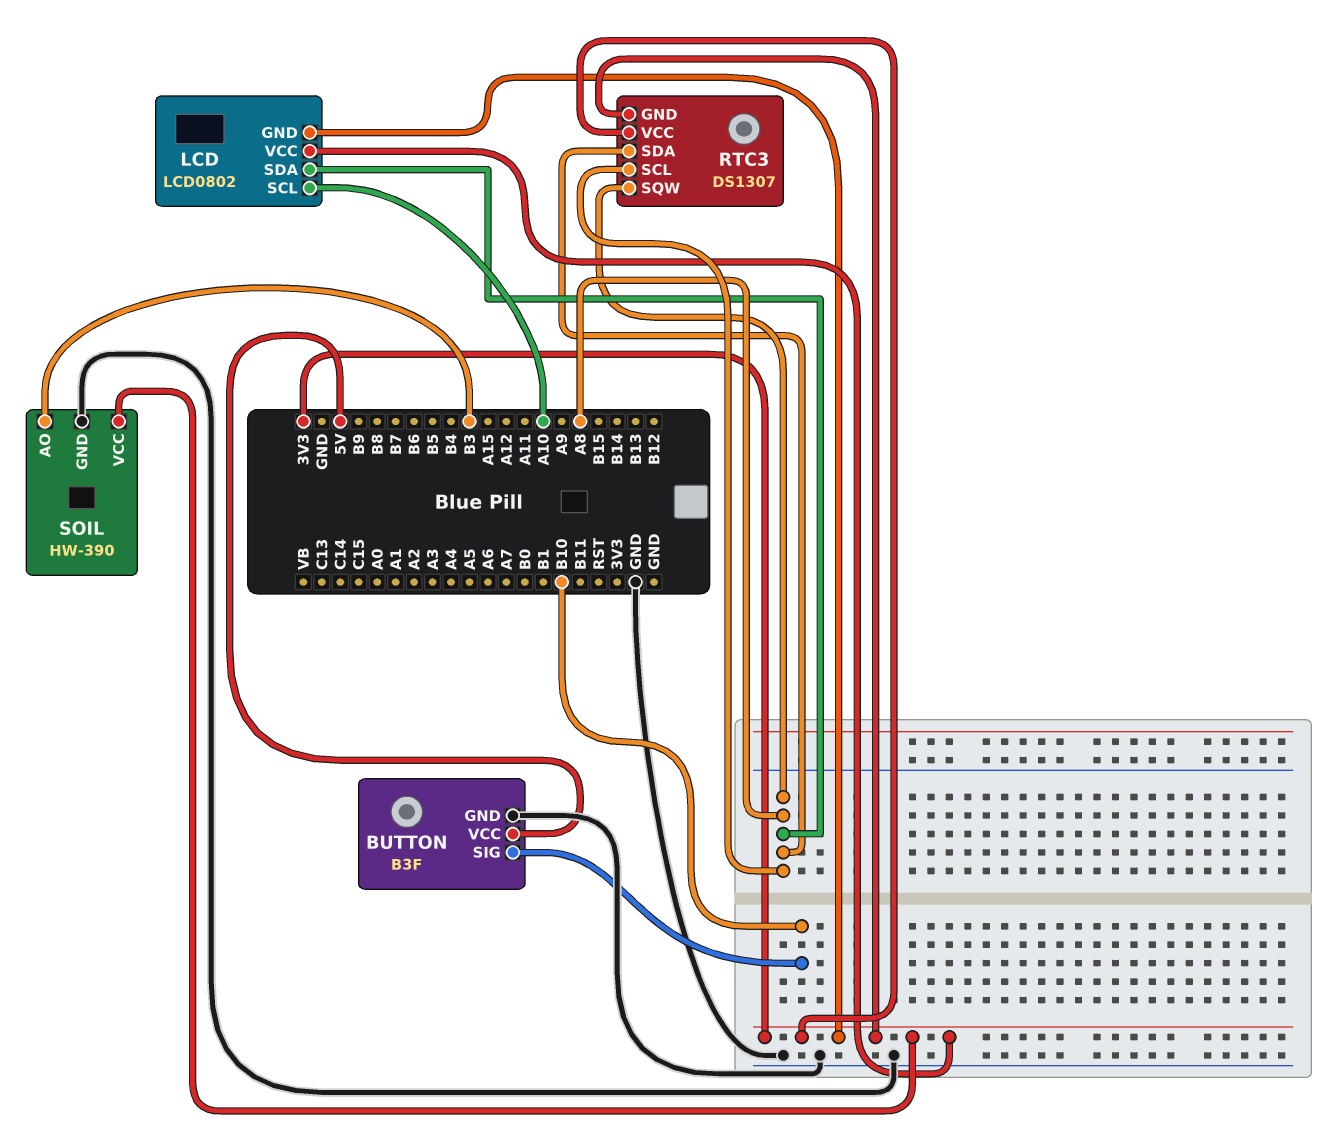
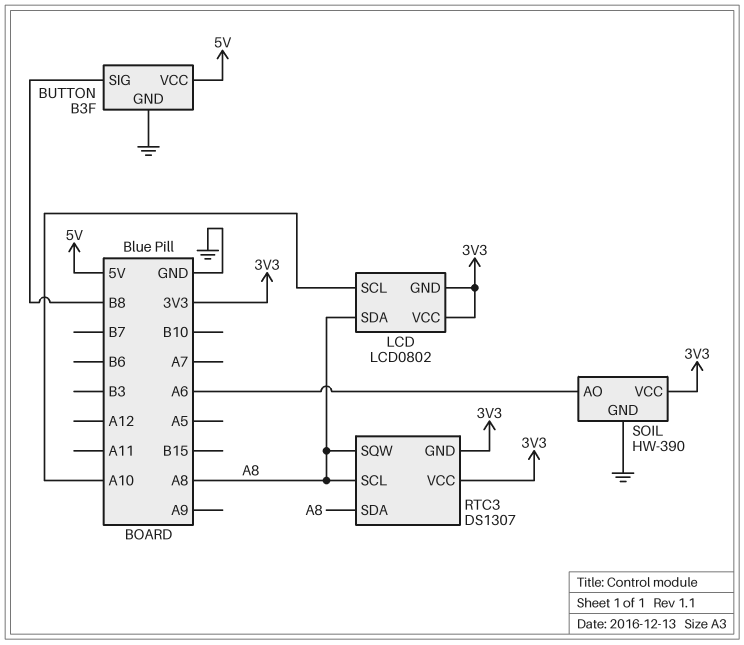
BUTTON pin SIG: B10 -> B8
SOIL pin AO: B3 -> A6

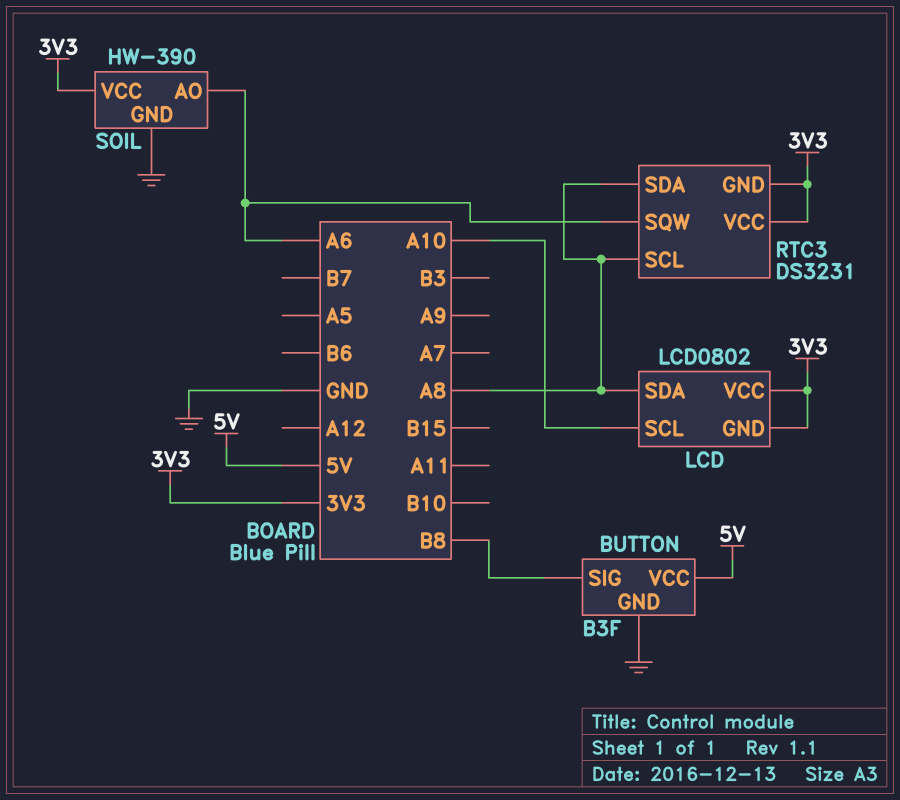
RTC3: DS1307 -> DS3231
RTC3 pin SQW: A8 -> A6

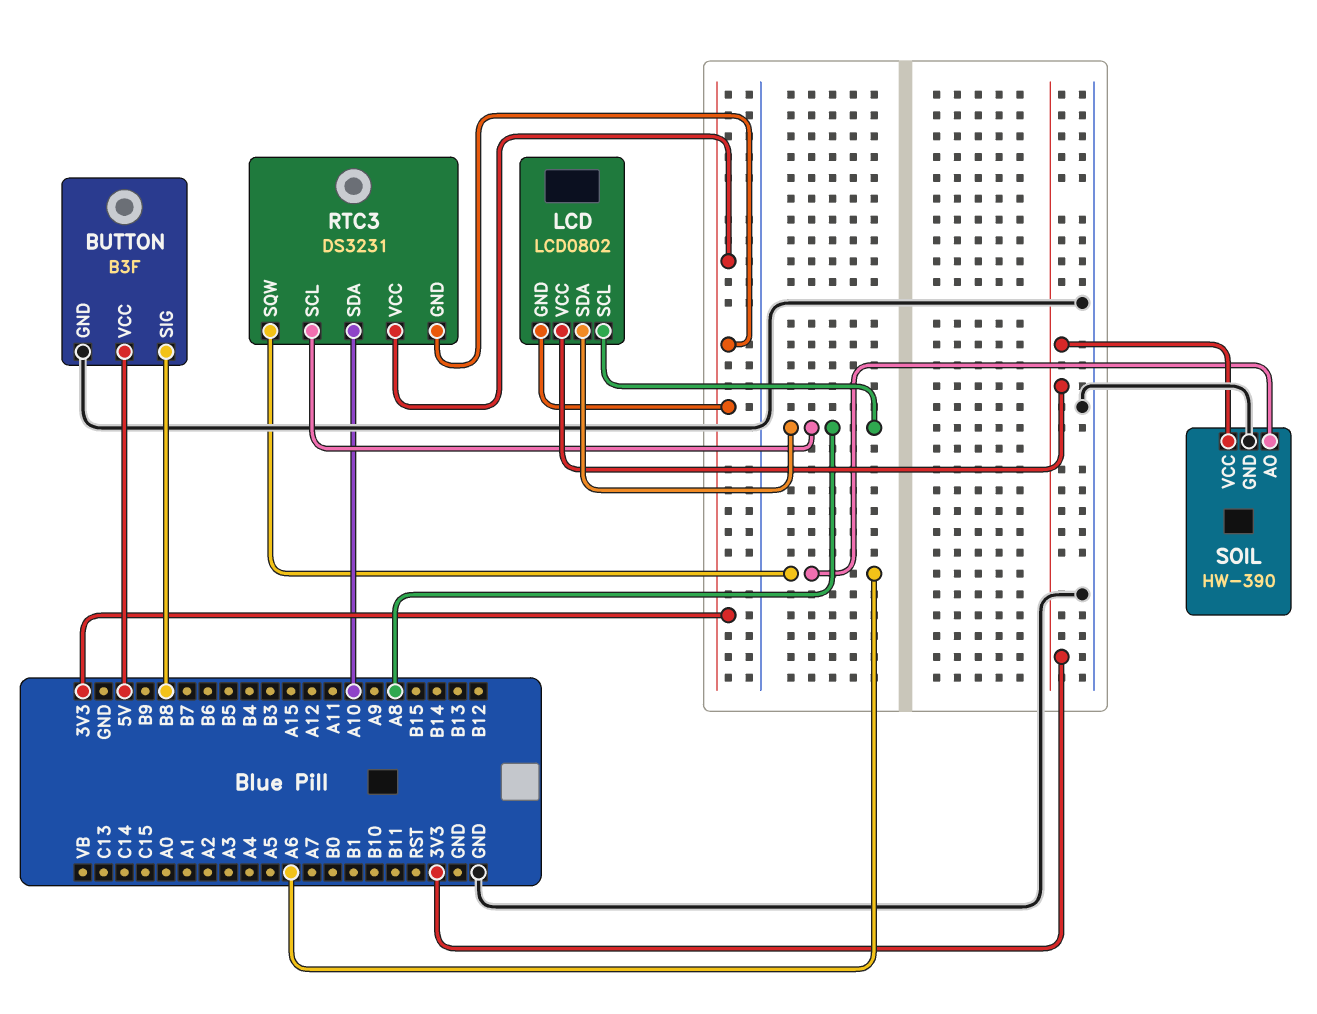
LCD pin SCL: A10 -> A8
RTC3 pin SDA: A8 -> A10

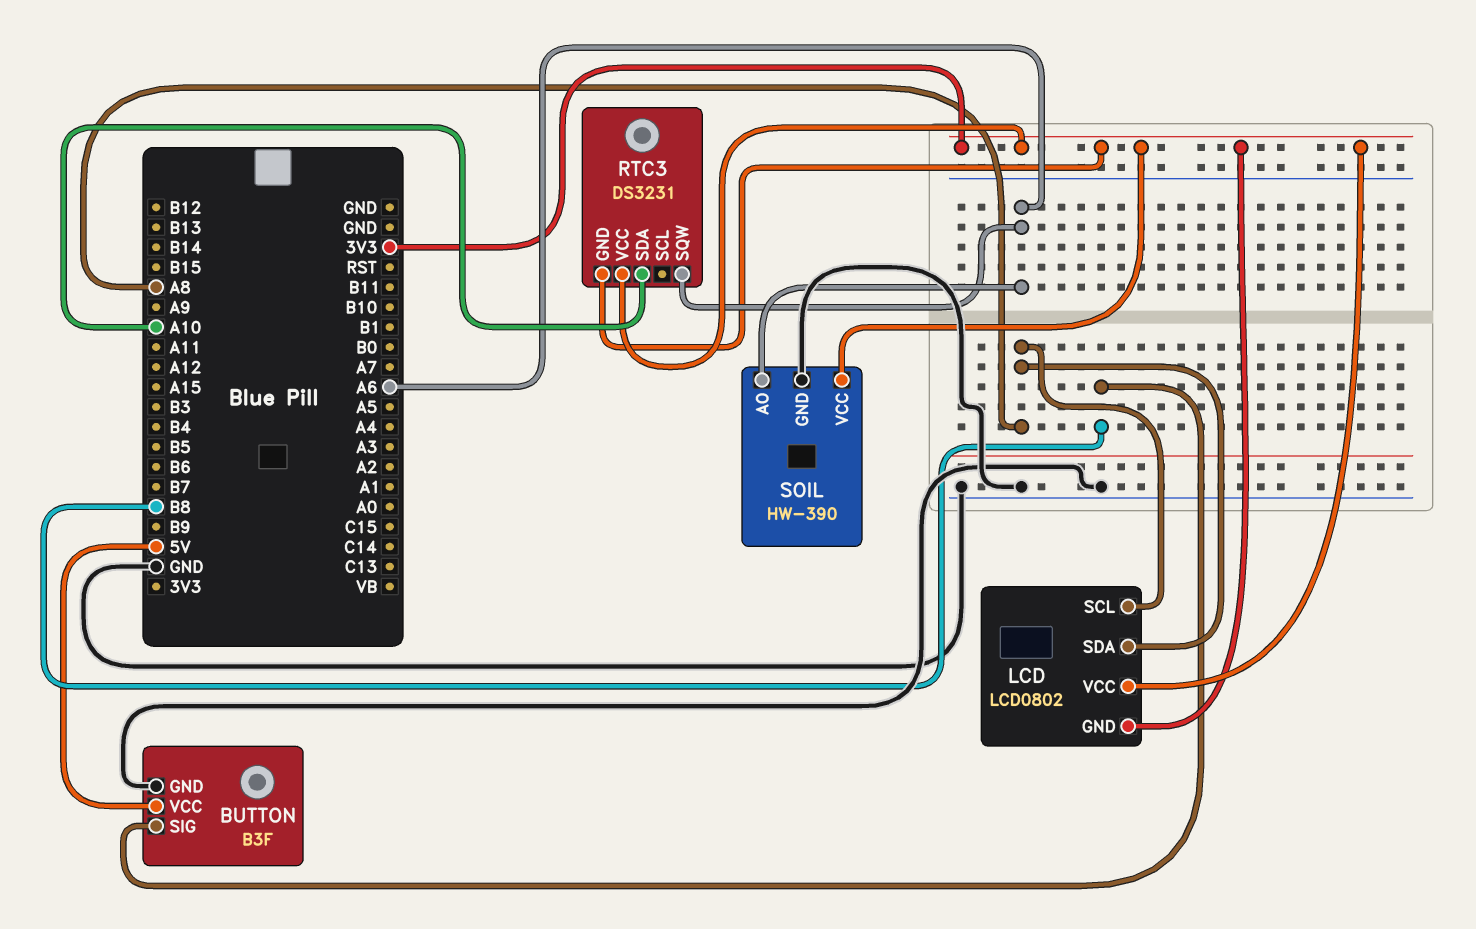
RTC3 pin SCL: A8 -> none

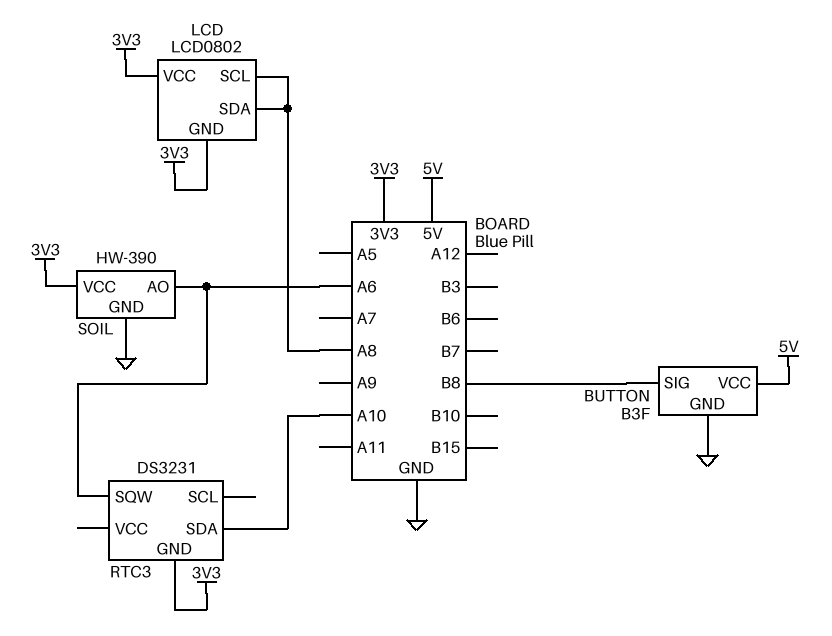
RTC3 pin VCC: 3V3 -> none

